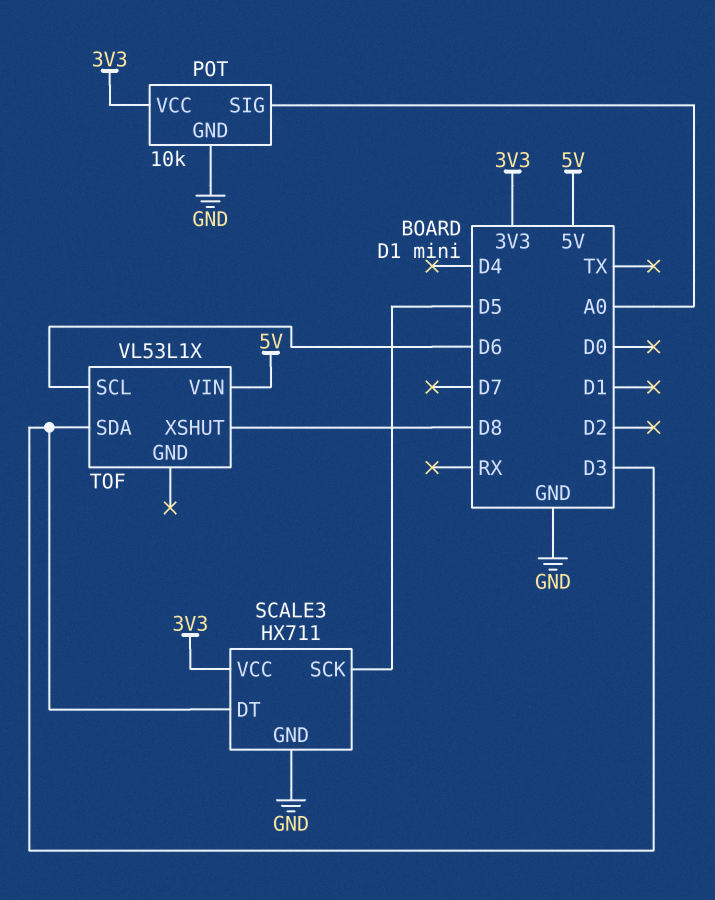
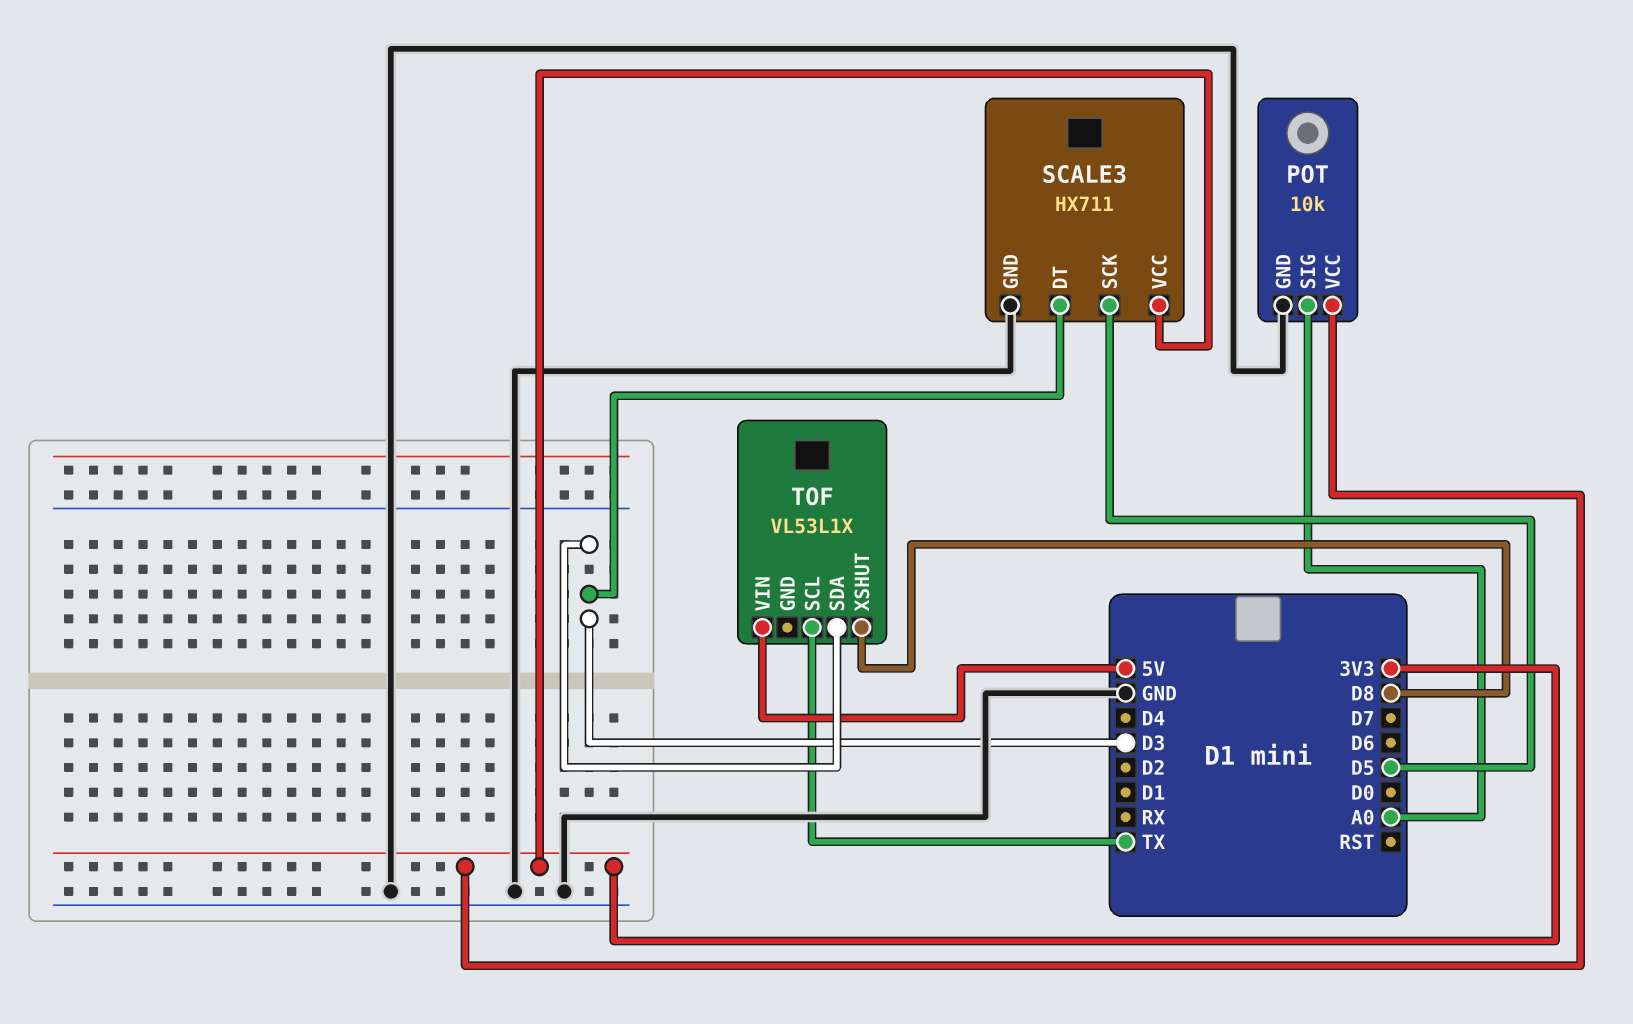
TOF pin SCL: D6 -> TX

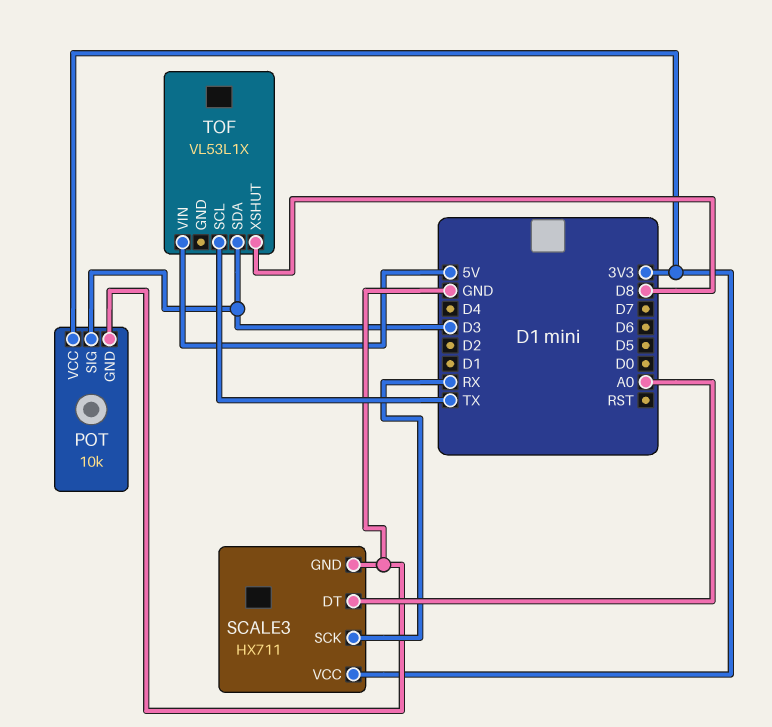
POT pin SIG: A0 -> D3
SCALE3 pin DT: D3 -> A0
SCALE3 pin SCK: D5 -> RX

